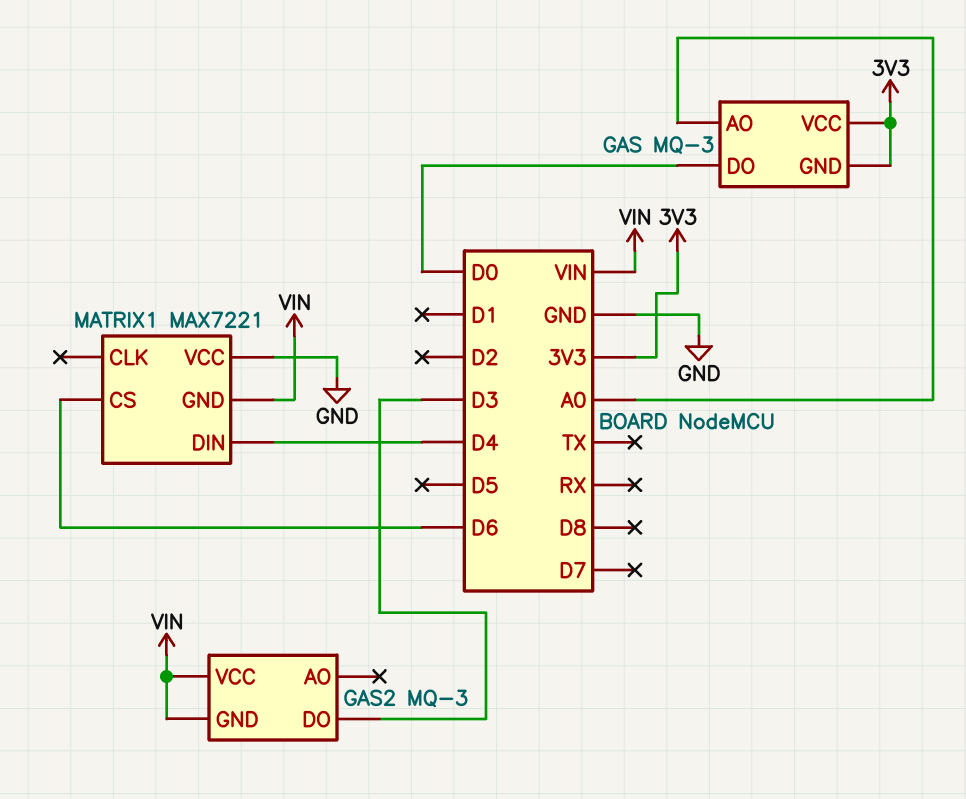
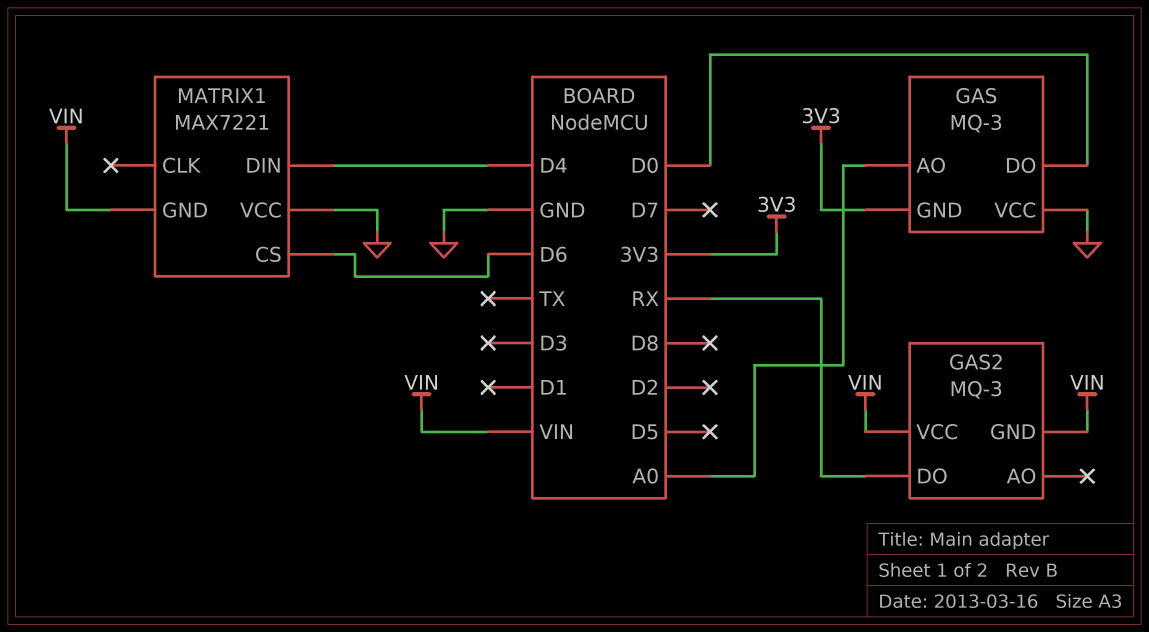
GAS pin VCC: 3V3 -> GND
GAS2 pin DO: D3 -> RX

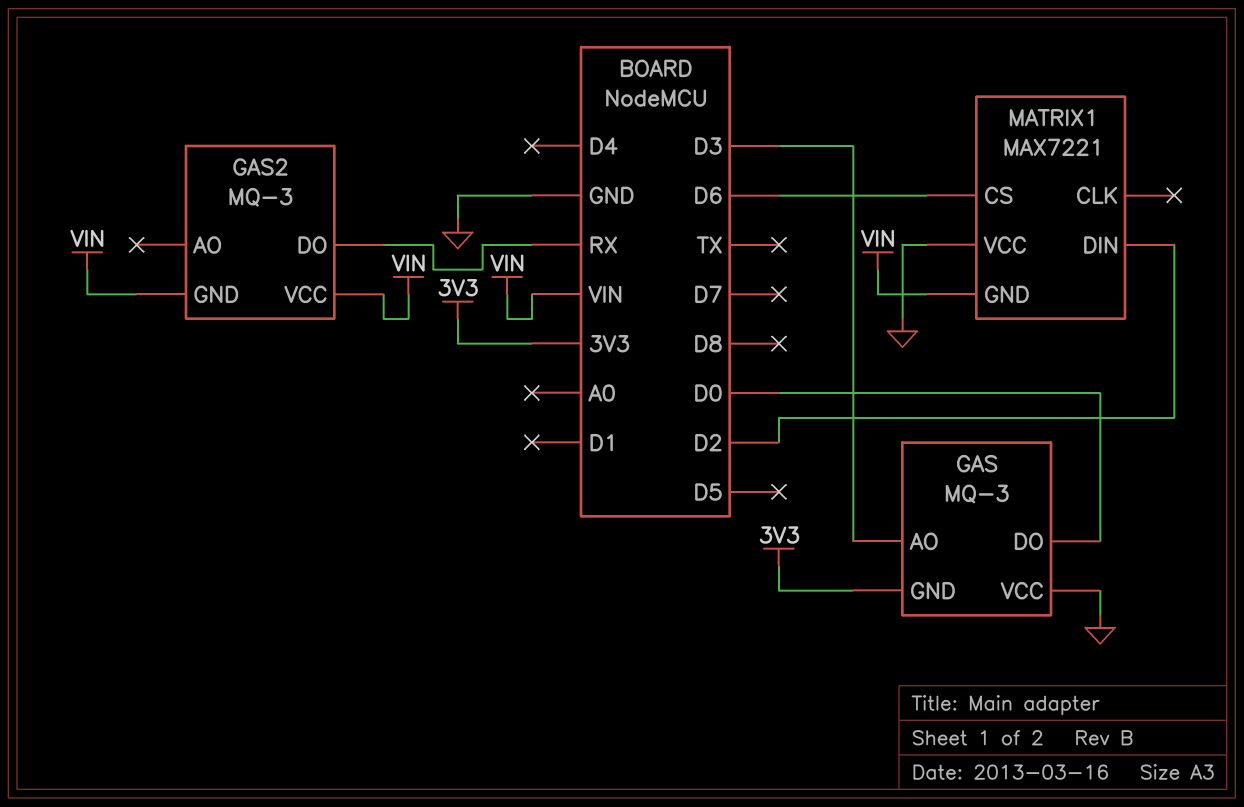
GAS pin AO: A0 -> D3
MATRIX1 pin DIN: D4 -> D2

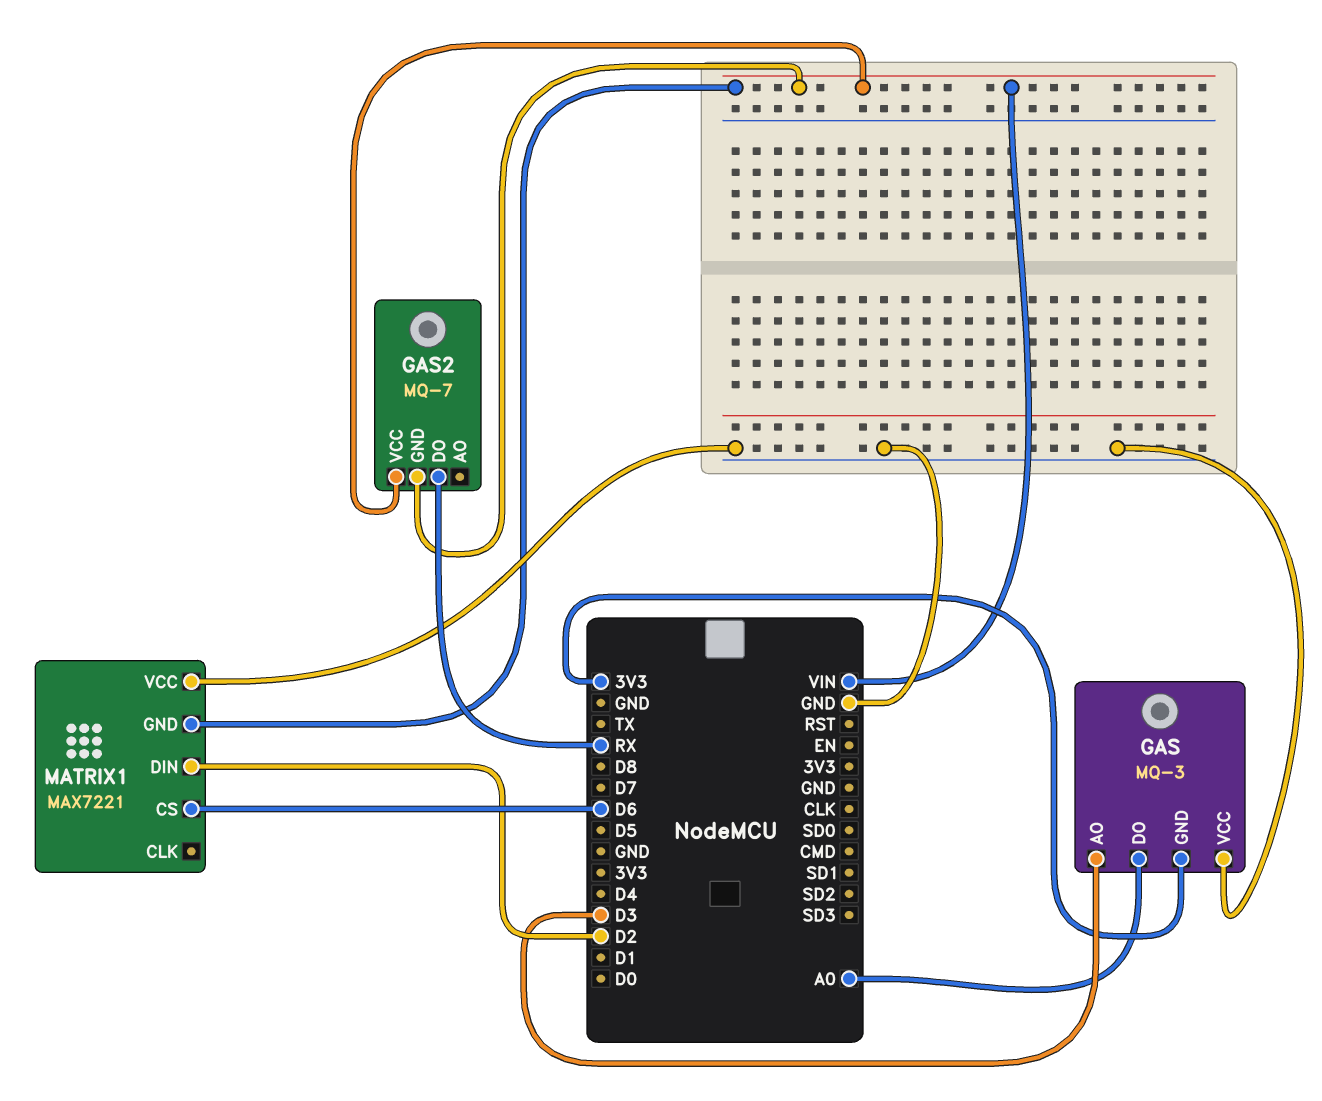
GAS pin DO: D0 -> A0
GAS2: MQ-3 -> MQ-7

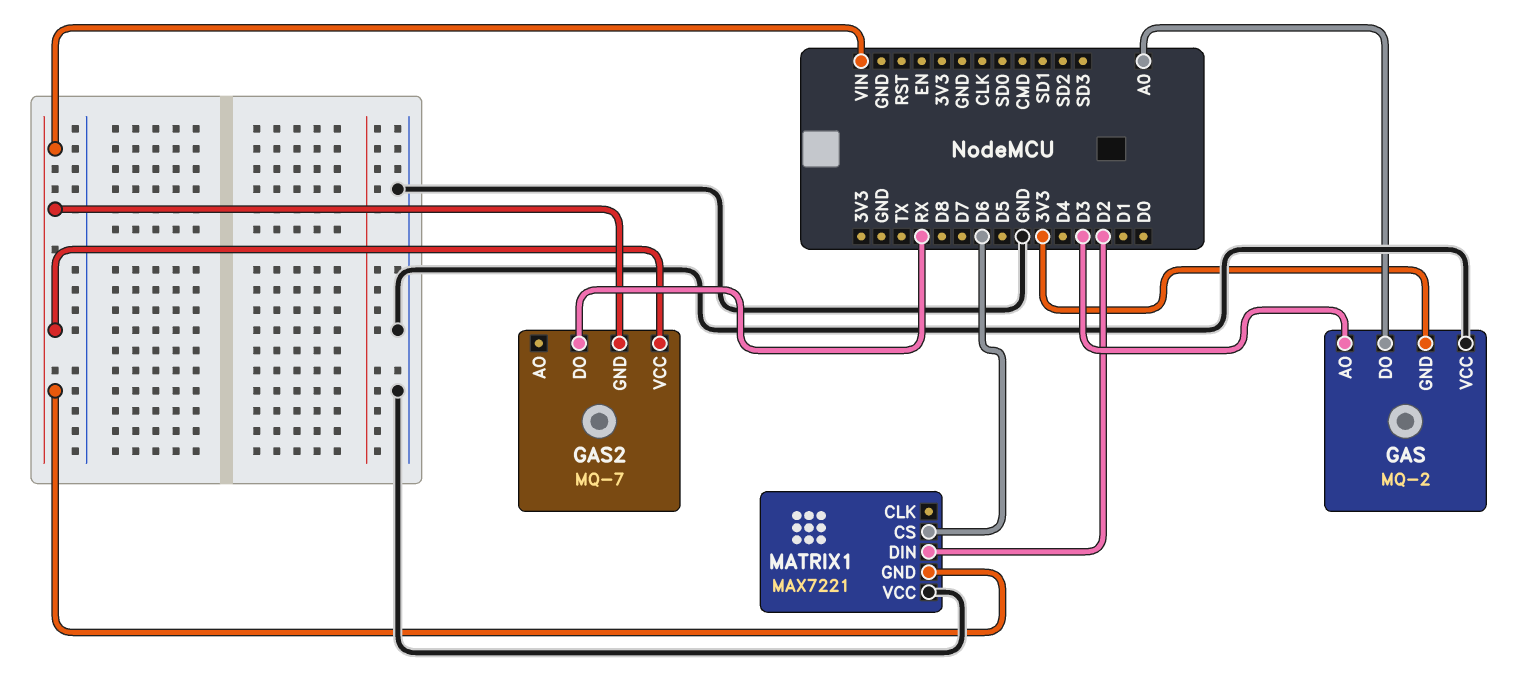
GAS: MQ-3 -> MQ-2

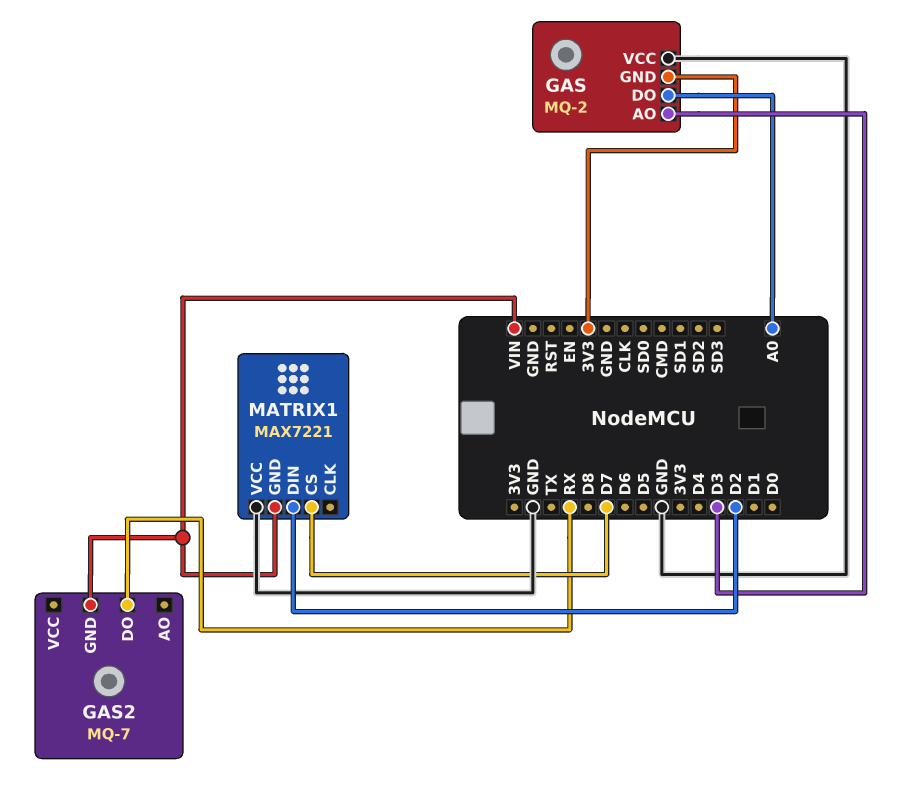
GAS2 pin VCC: VIN -> none
MATRIX1 pin CS: D6 -> D7

